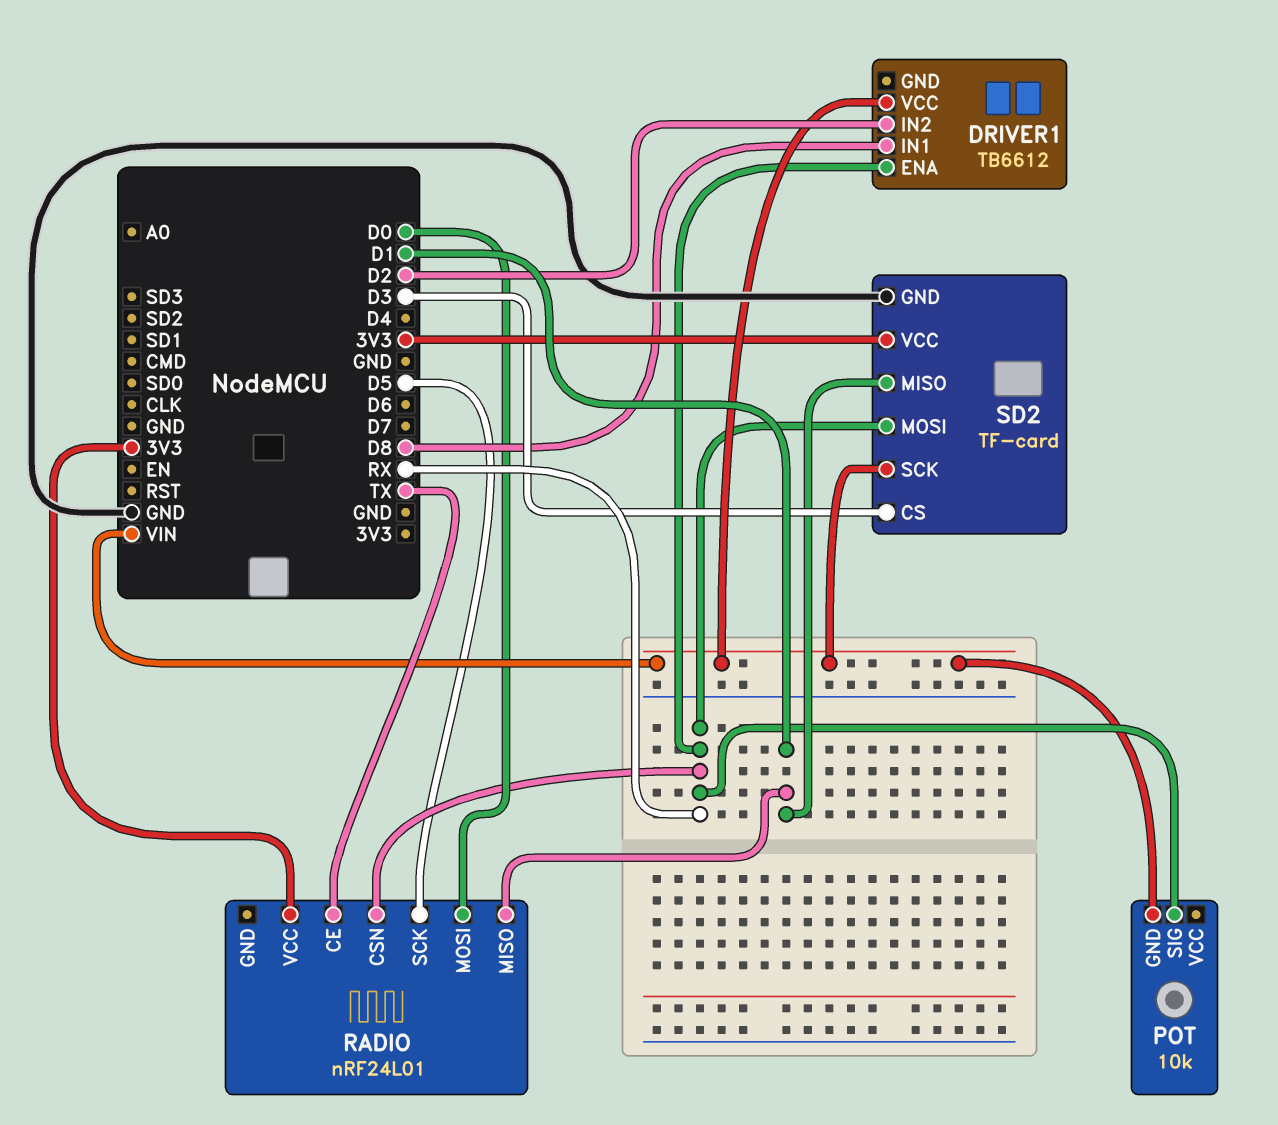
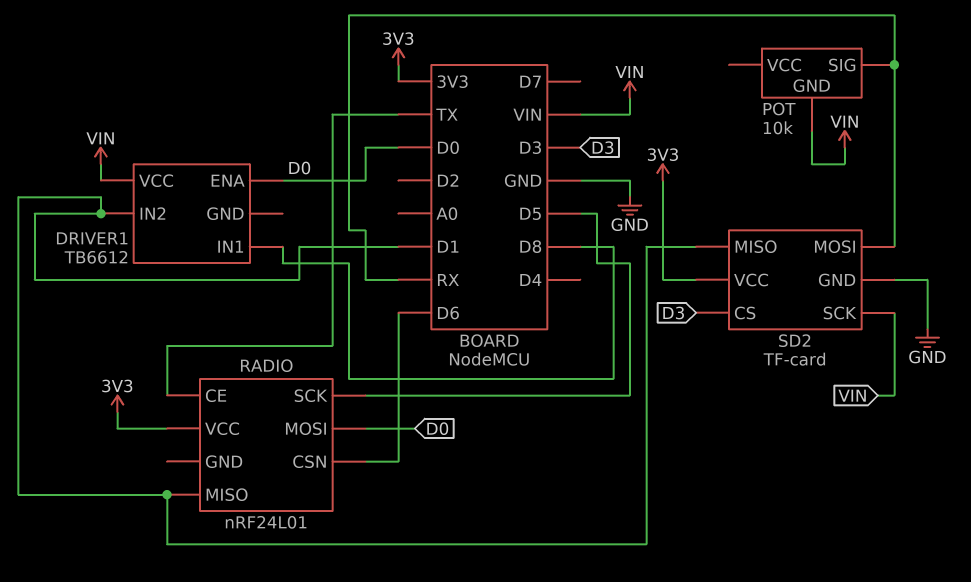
DRIVER1 pin ENA: RX -> D0
DRIVER1 pin IN2: D2 -> D1
RADIO pin CSN: RX -> D6

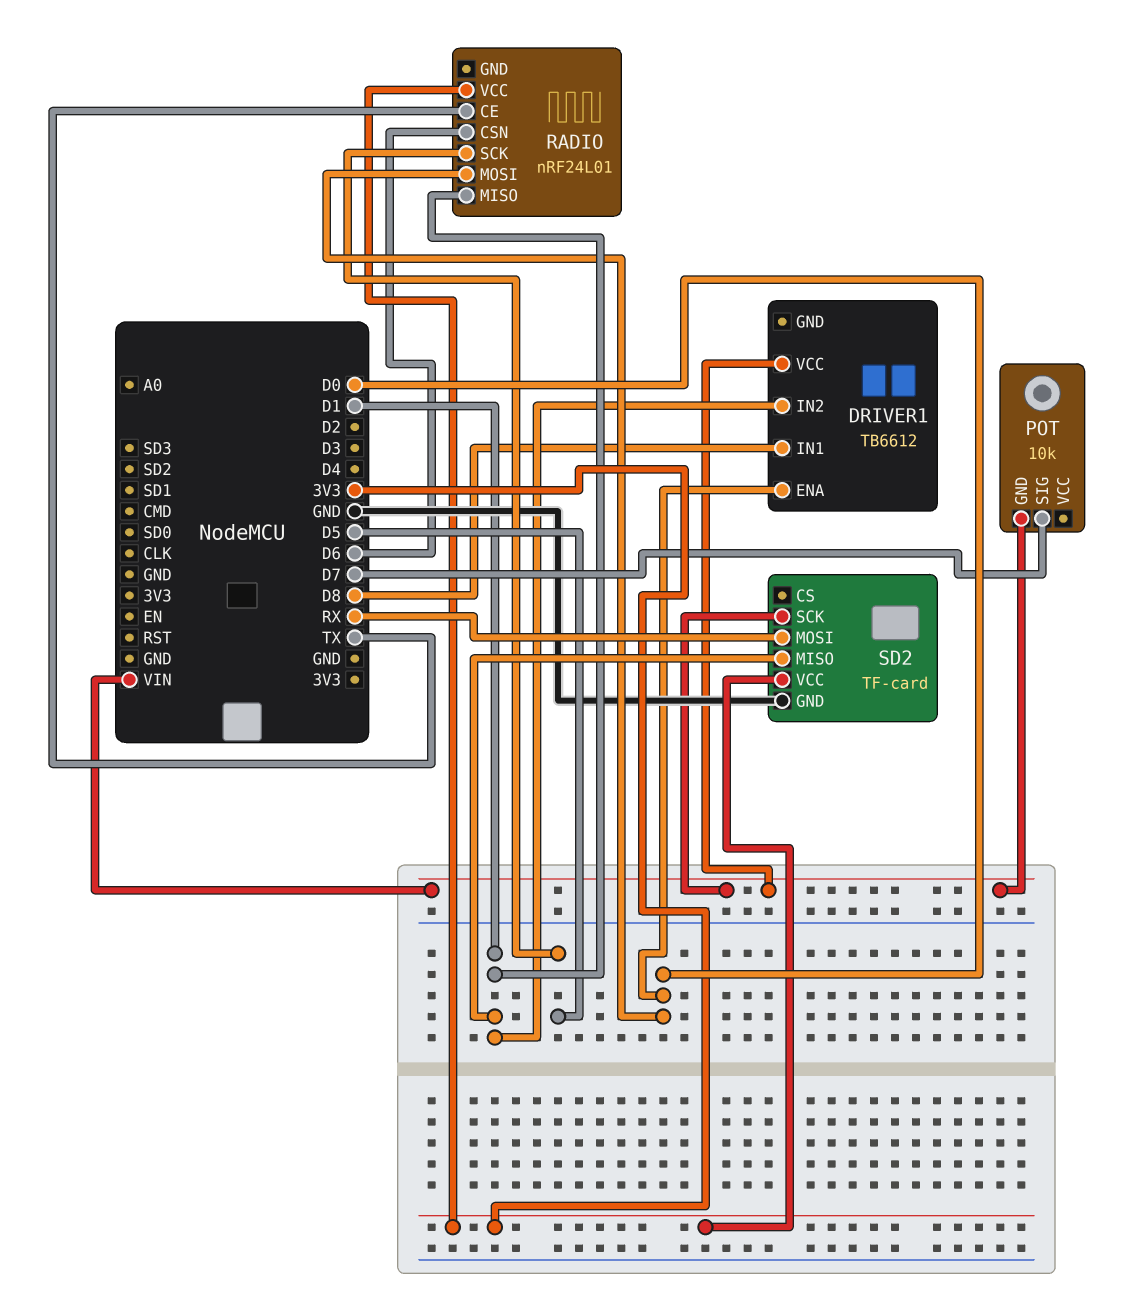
POT pin SIG: RX -> D7
SD2 pin CS: D3 -> none

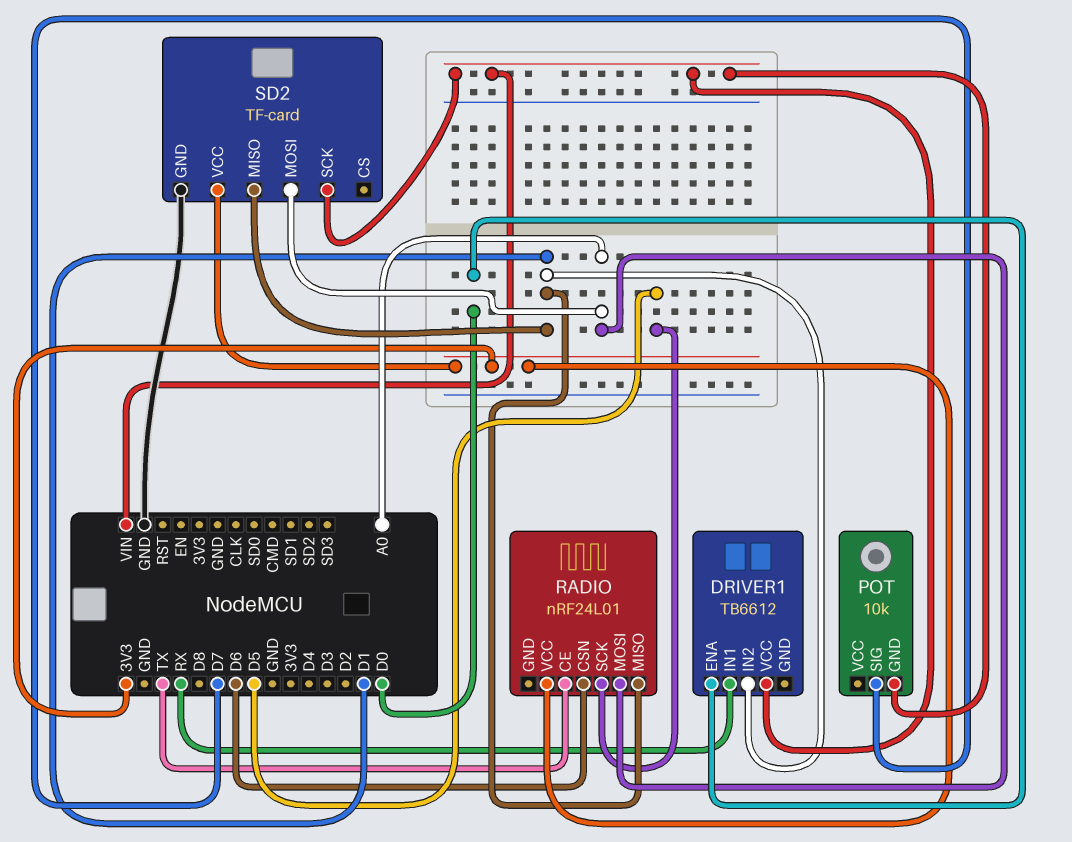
DRIVER1 pin IN1: D8 -> RX
RADIO pin MOSI: D0 -> A0
SD2 pin MOSI: RX -> A0

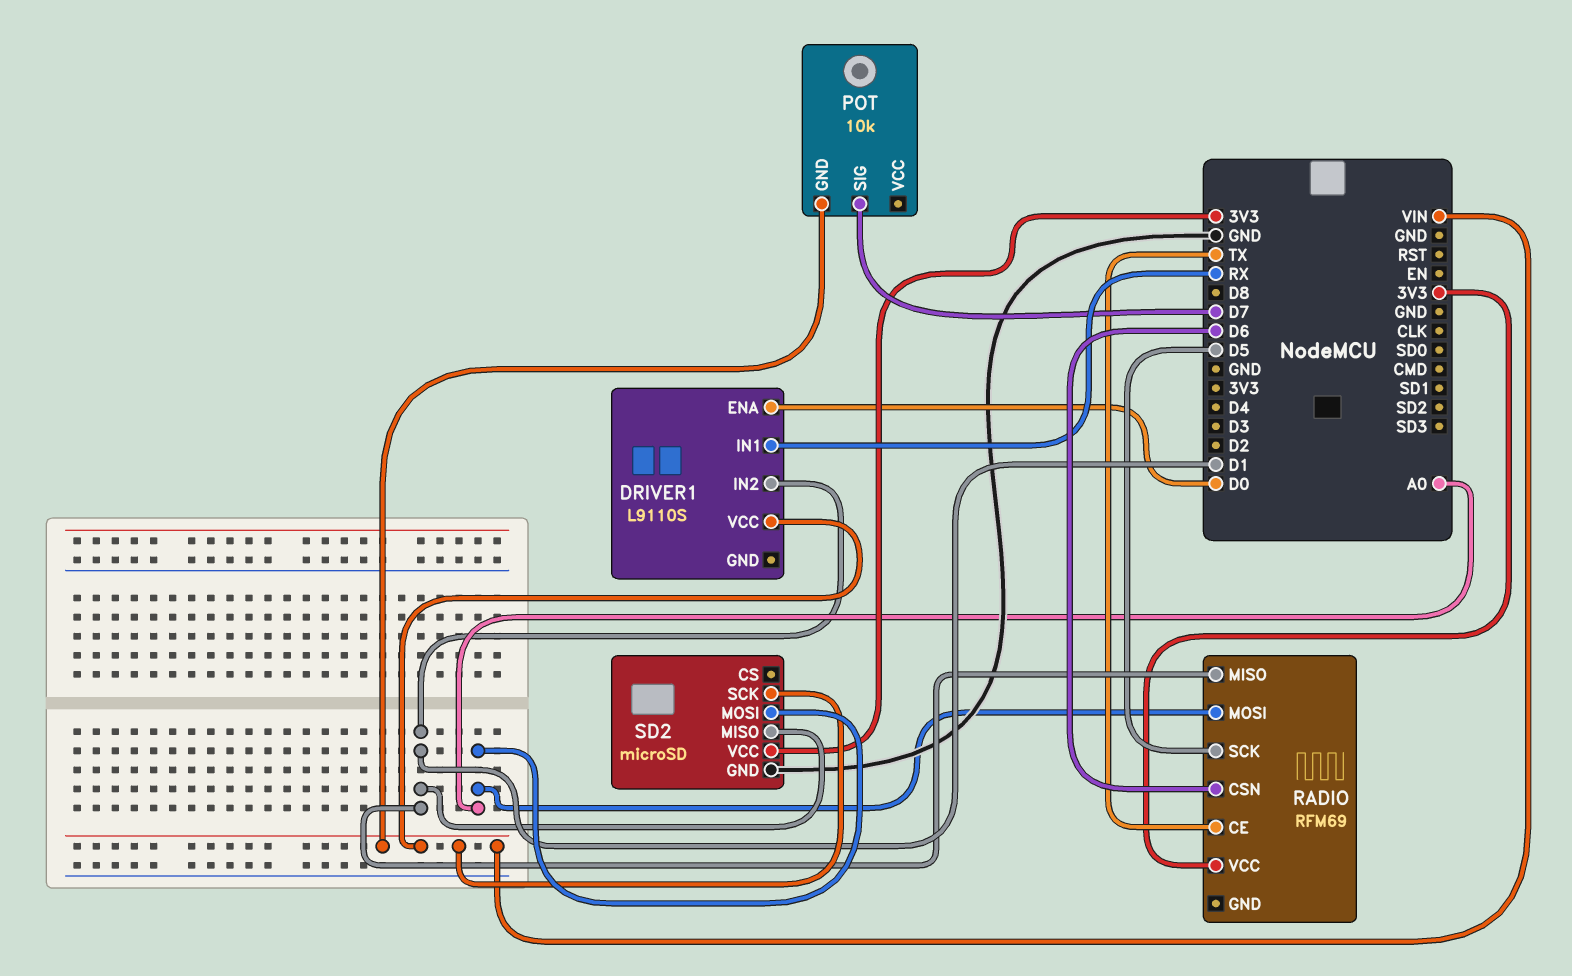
DRIVER1: TB6612 -> L9110S
RADIO: nRF24L01 -> RFM69
SD2: TF-card -> microSD

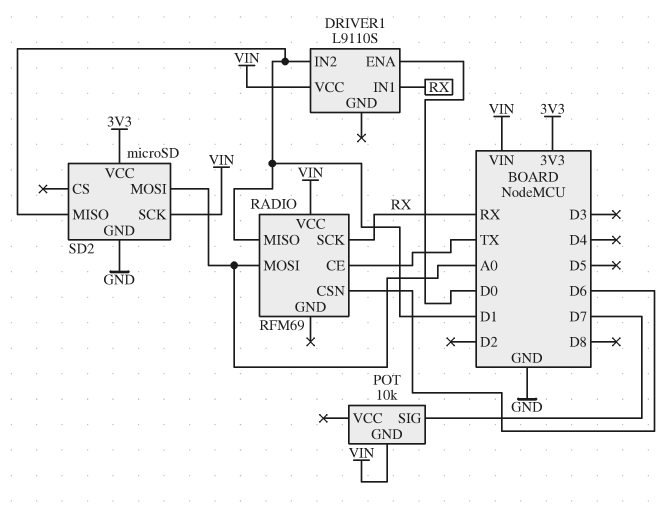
RADIO pin SCK: D5 -> RX
RADIO pin VCC: 3V3 -> VIN

